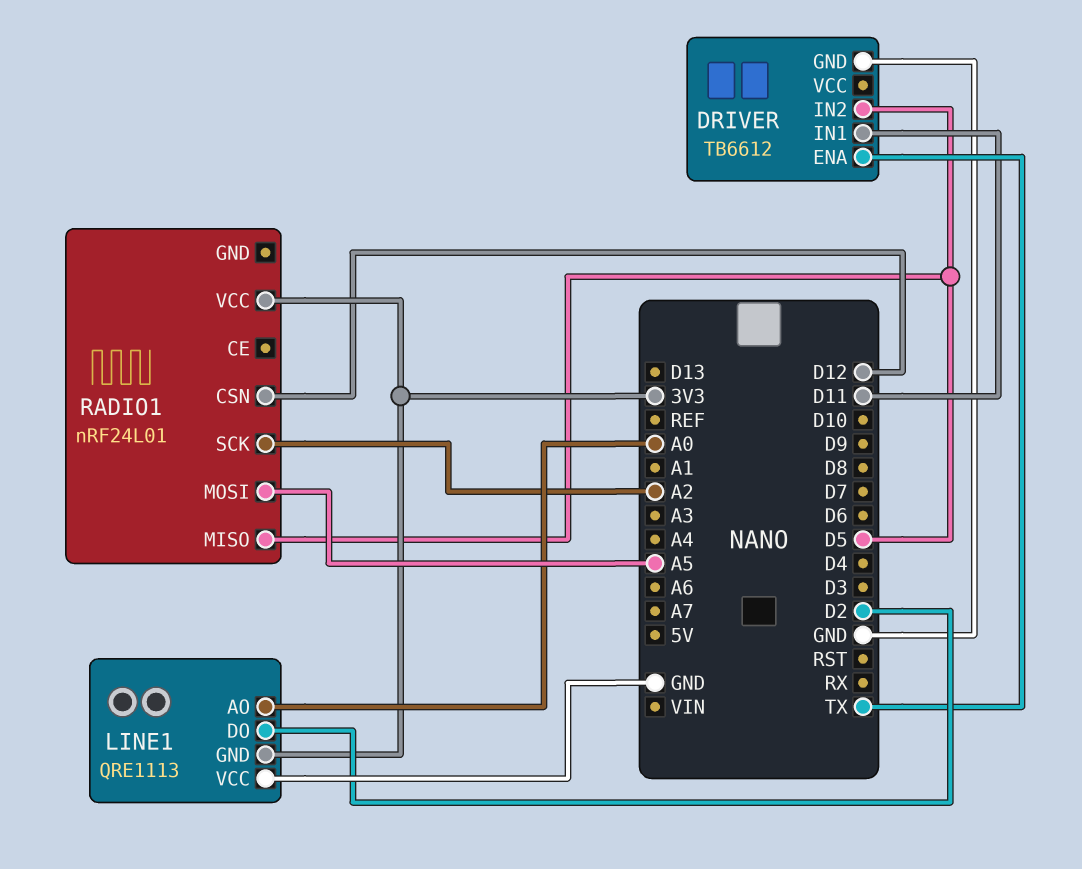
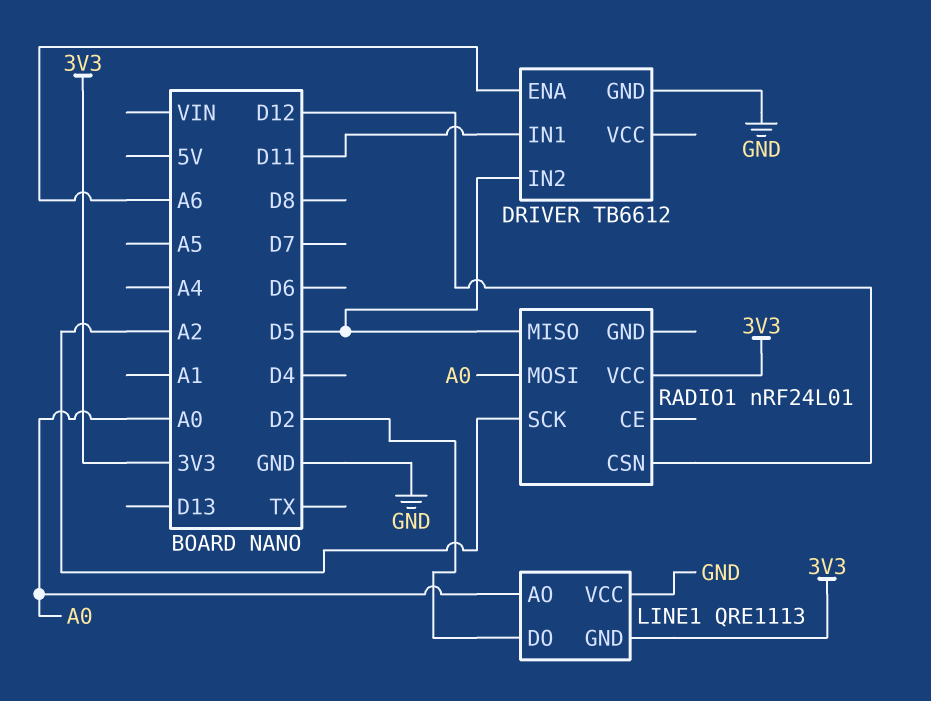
DRIVER pin ENA: TX -> A6
RADIO1 pin MOSI: A5 -> A0

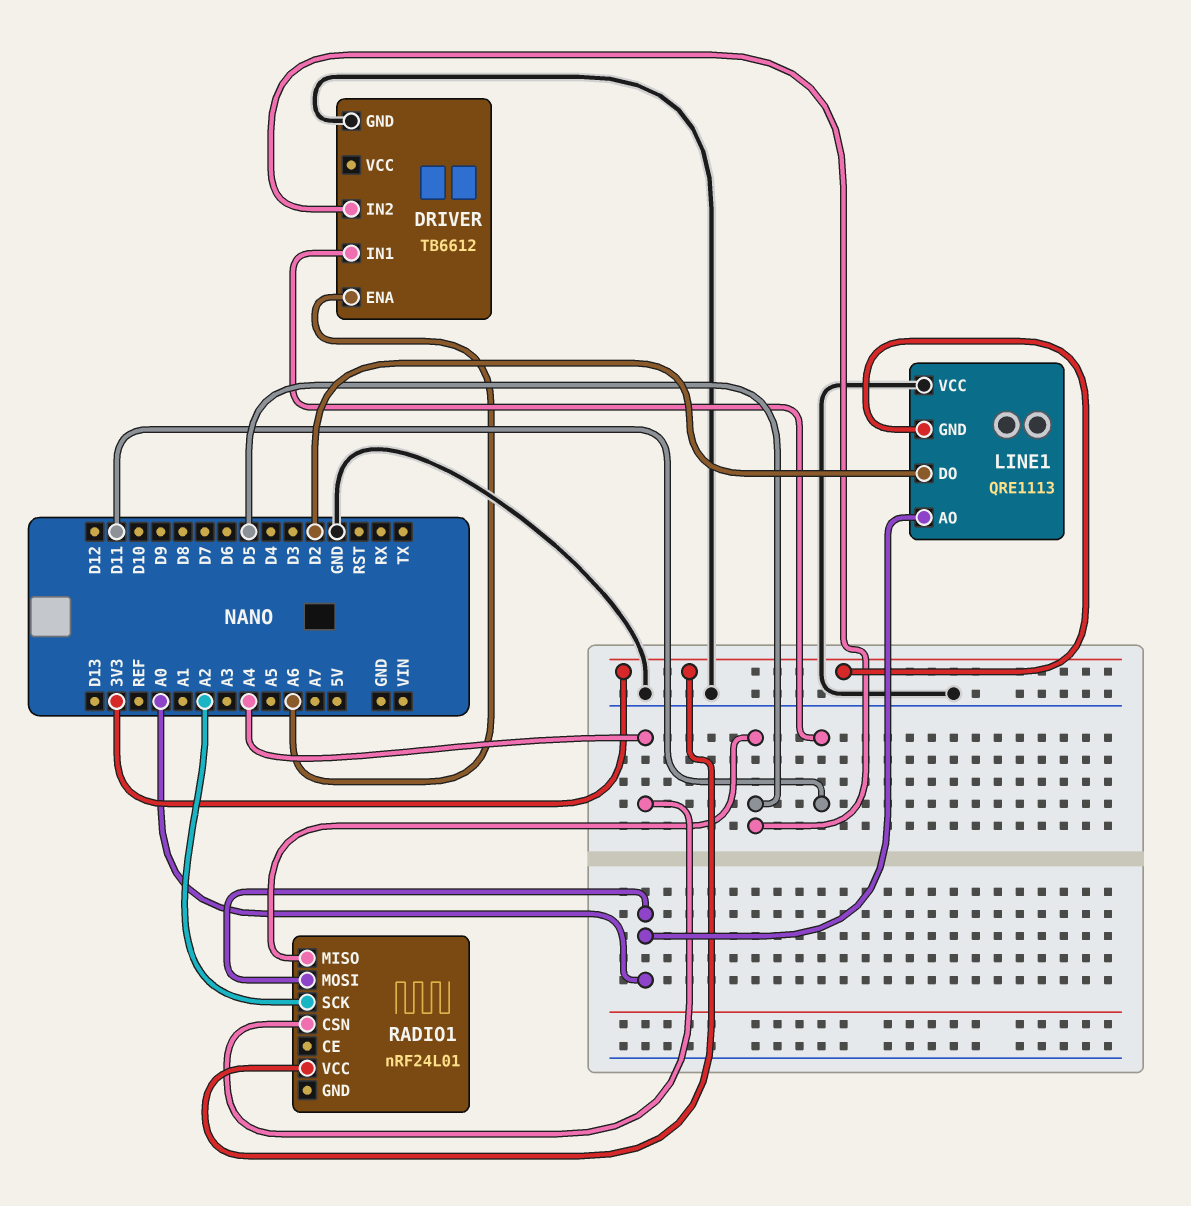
RADIO1 pin CSN: D12 -> A4

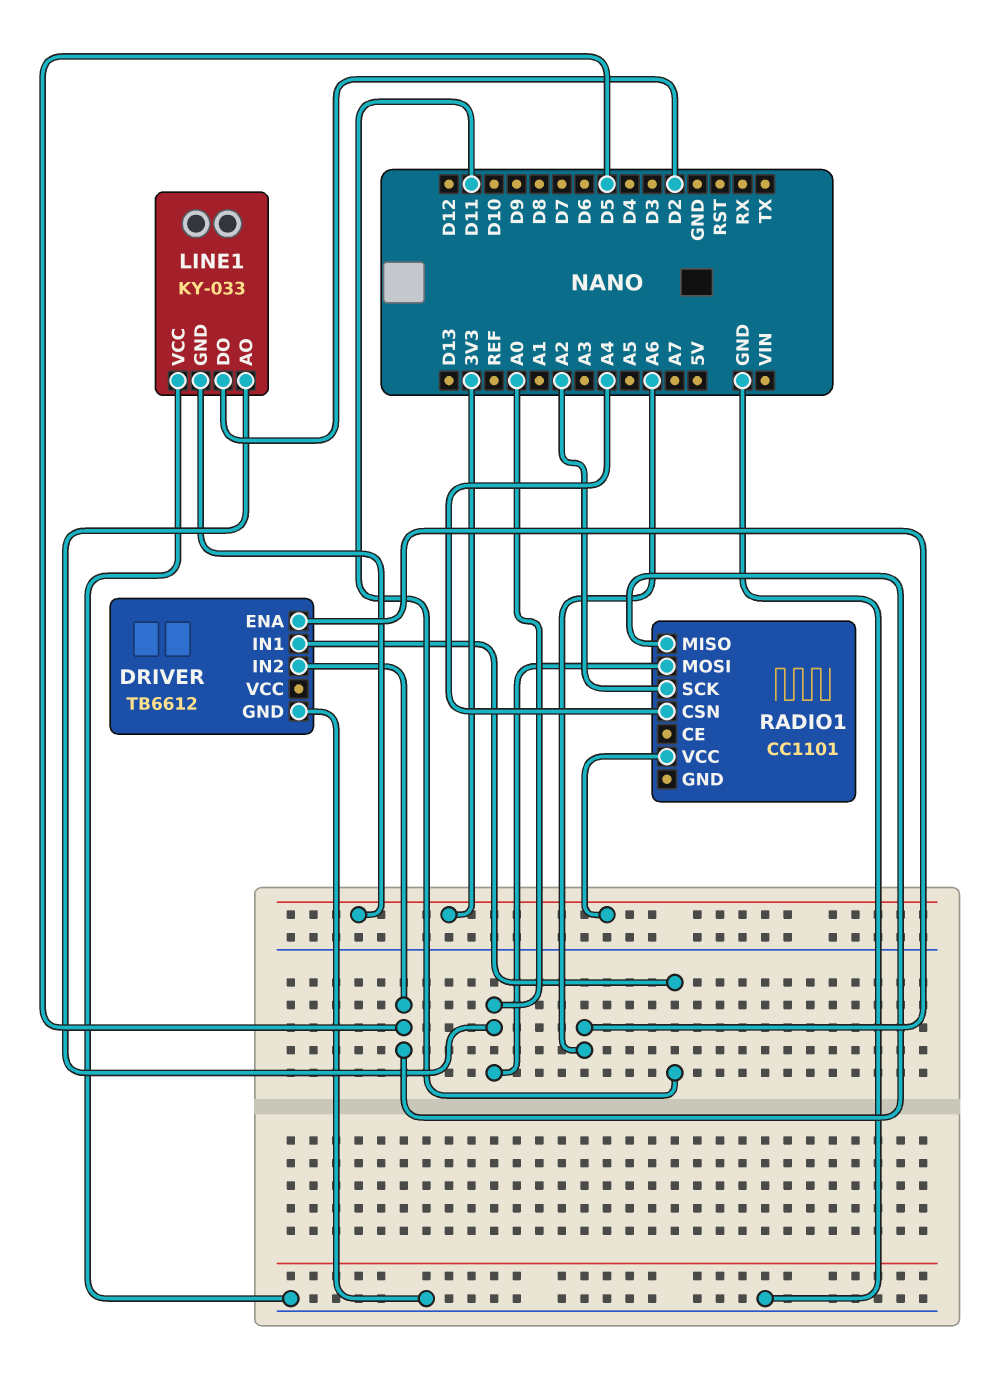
LINE1: QRE1113 -> KY-033
RADIO1: nRF24L01 -> CC1101

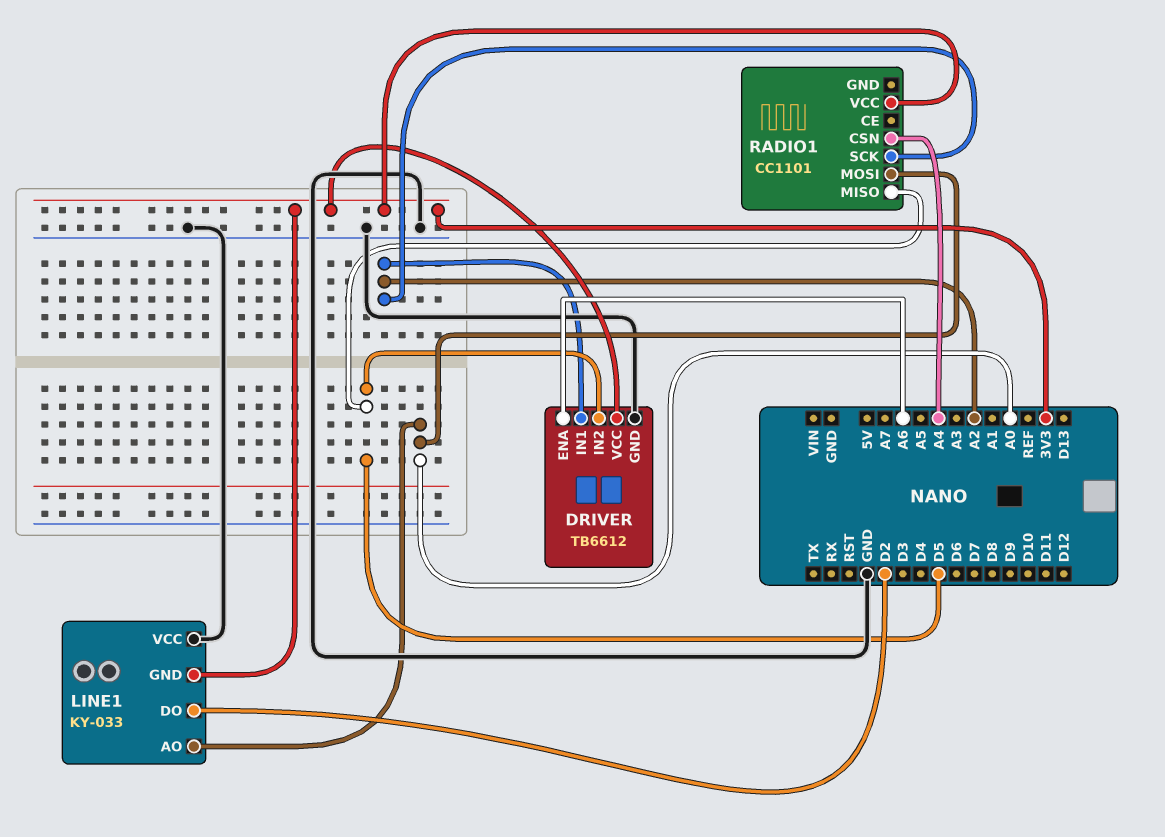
DRIVER pin IN1: D11 -> A2
DRIVER pin VCC: none -> 3V3

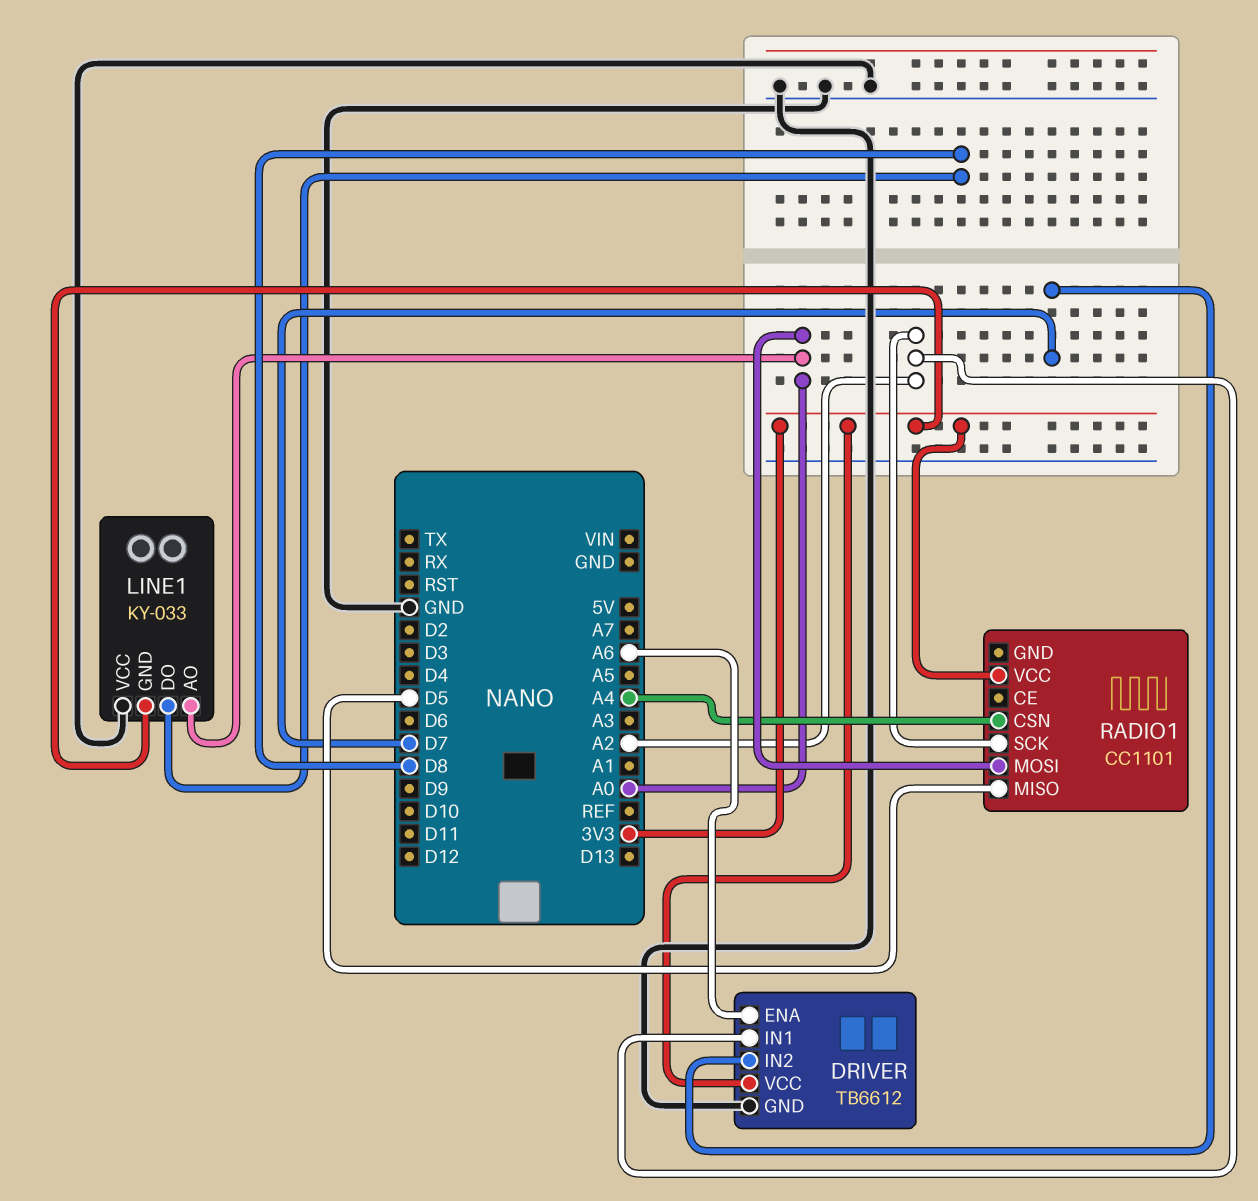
DRIVER pin IN2: D5 -> D7
LINE1 pin DO: D2 -> D8

